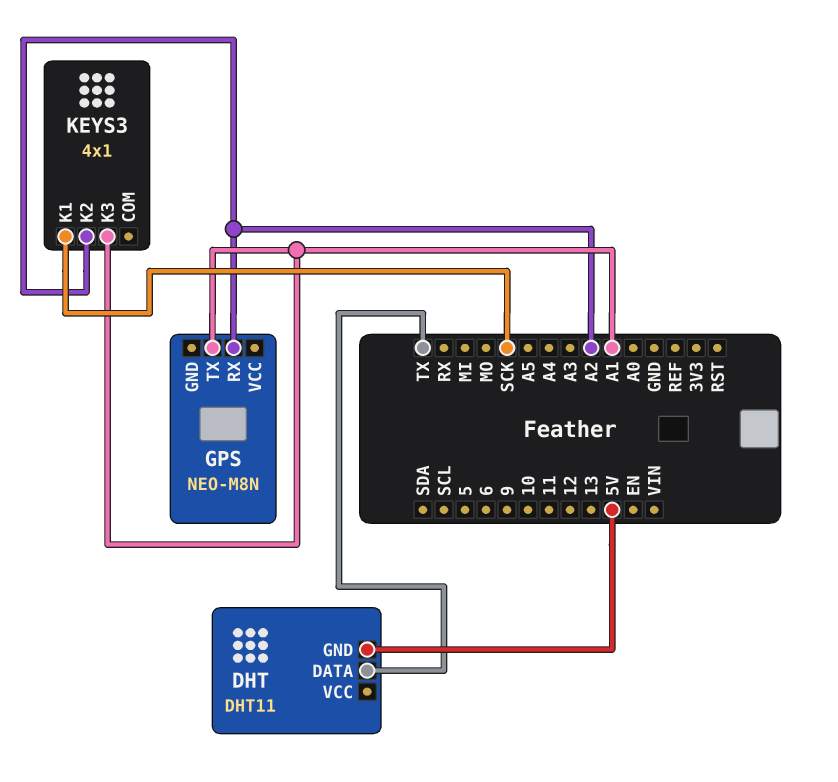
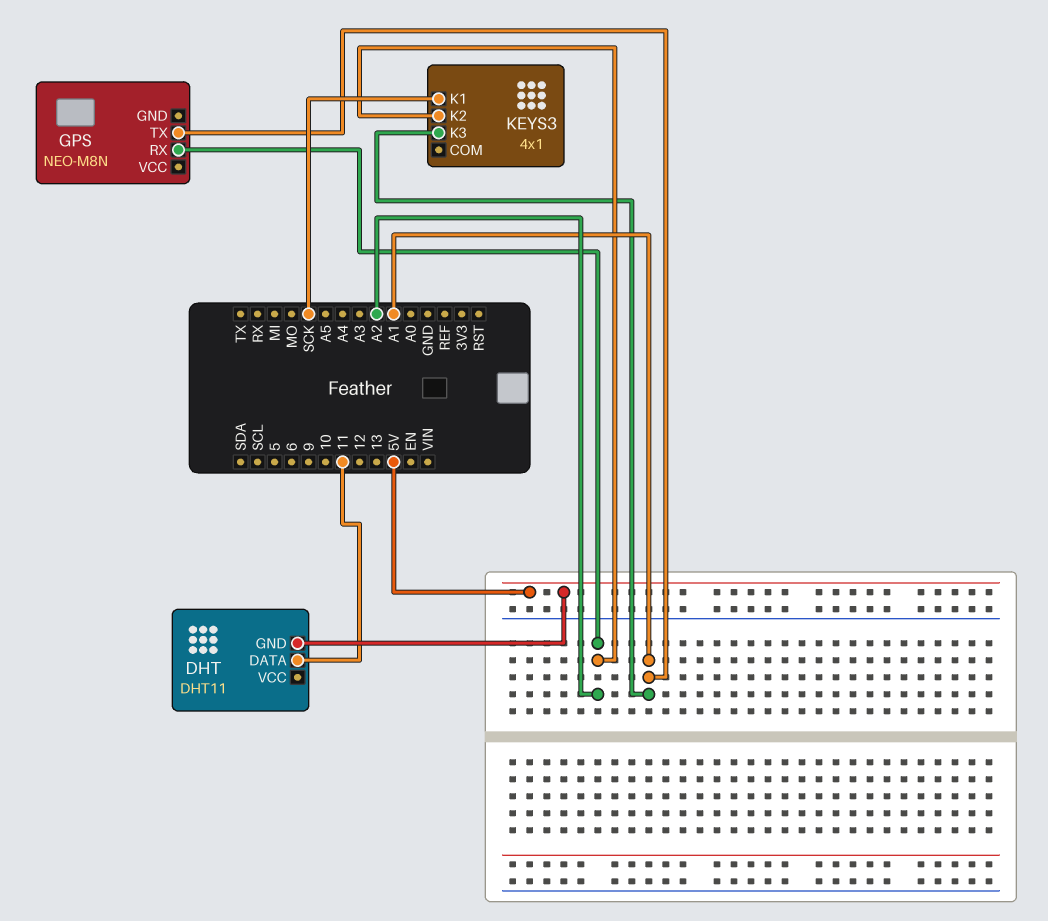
DHT pin DATA: TX -> 11

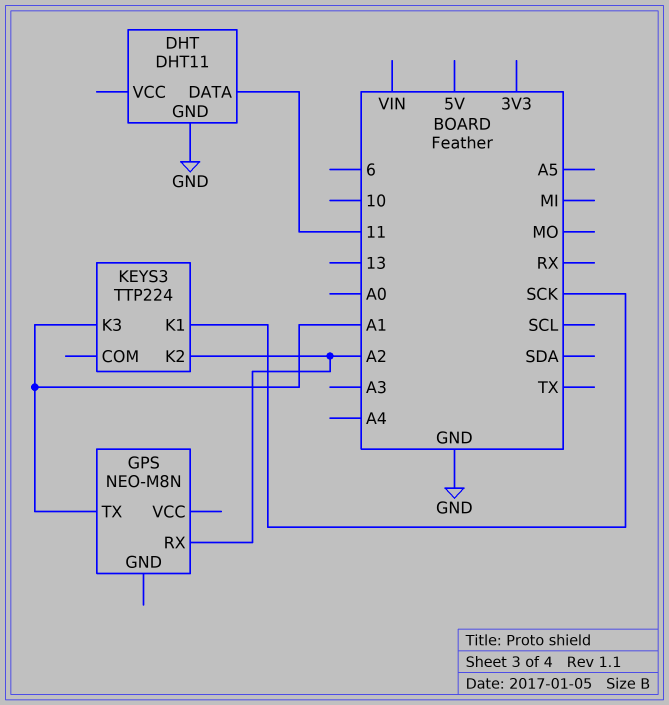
DHT pin GND: 5V -> GND
KEYS3: 4x1 -> TTP224

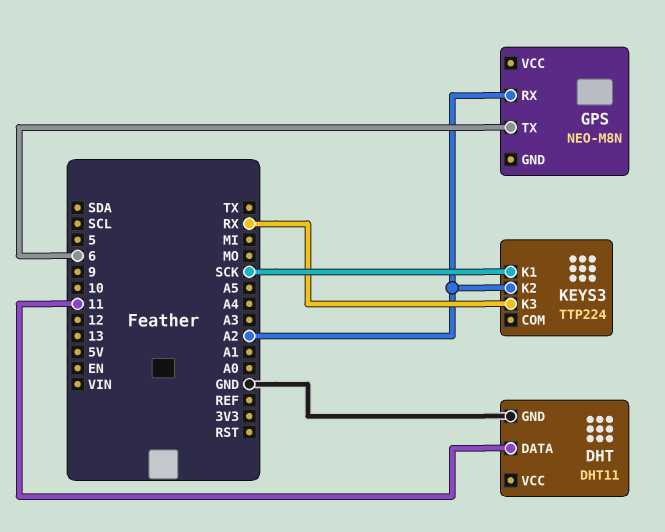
GPS pin TX: A1 -> 6
KEYS3 pin K3: A1 -> RX

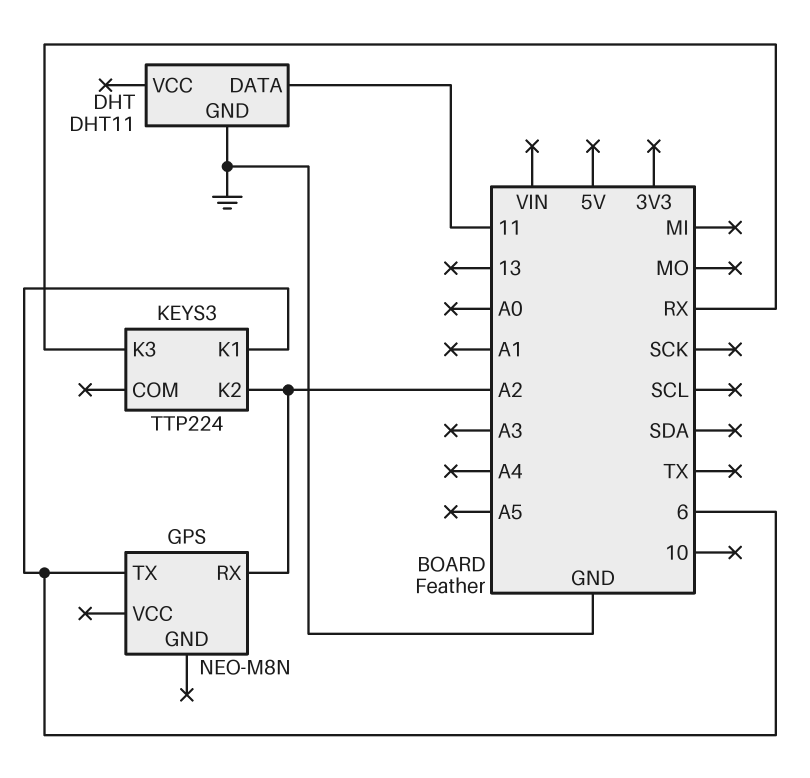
KEYS3 pin K1: SCK -> 6

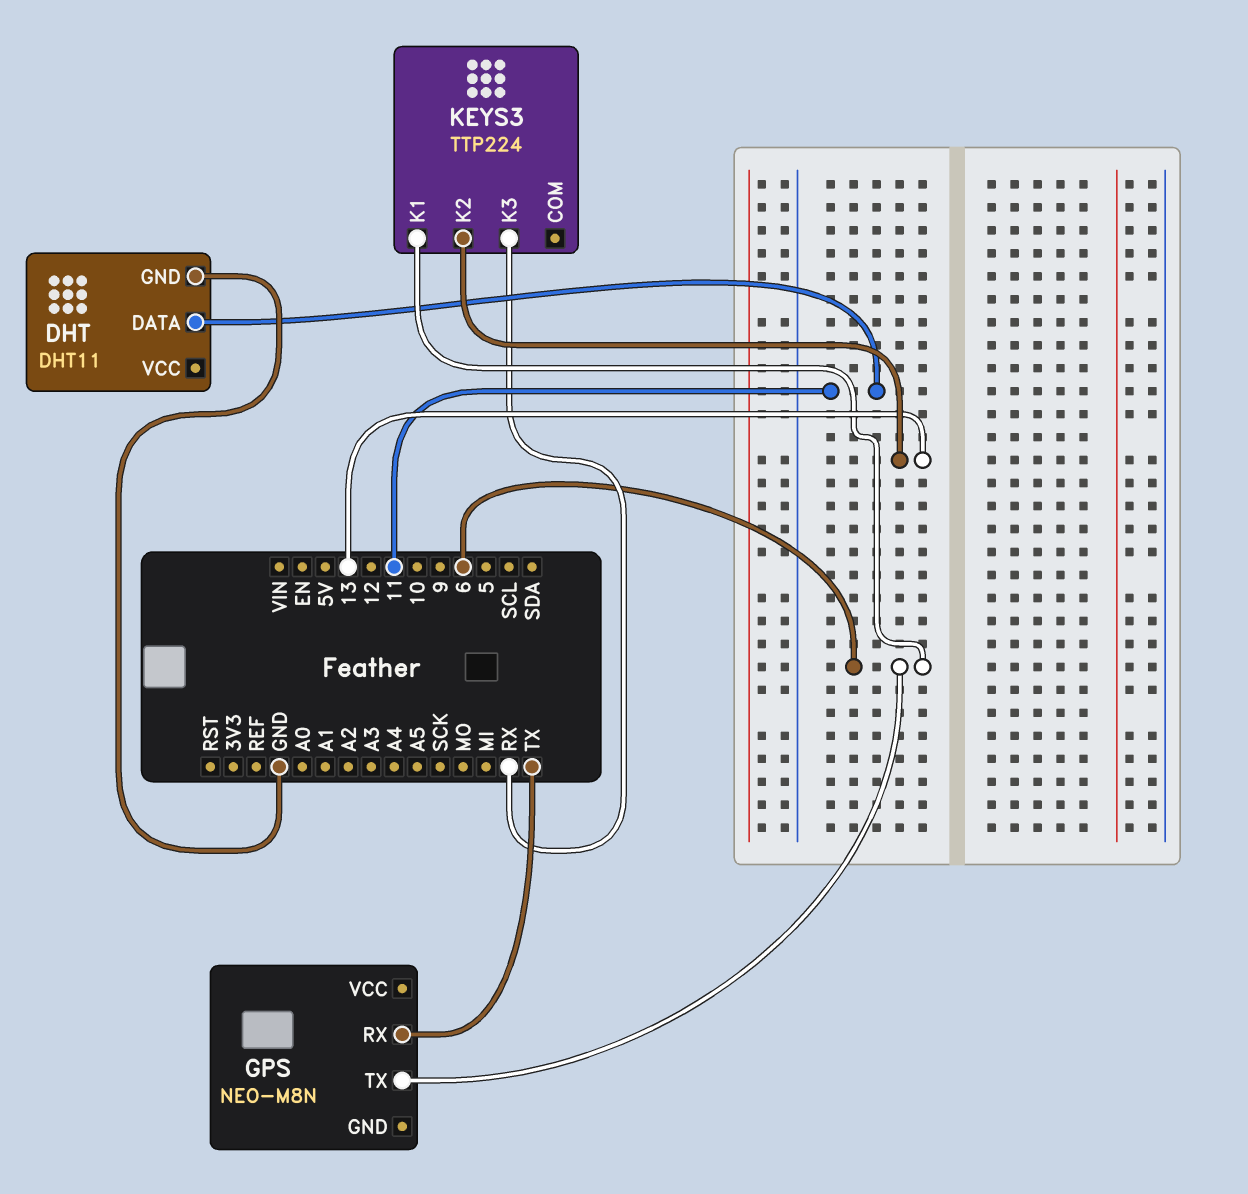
GPS pin RX: A2 -> TX
KEYS3 pin K2: A2 -> 13

